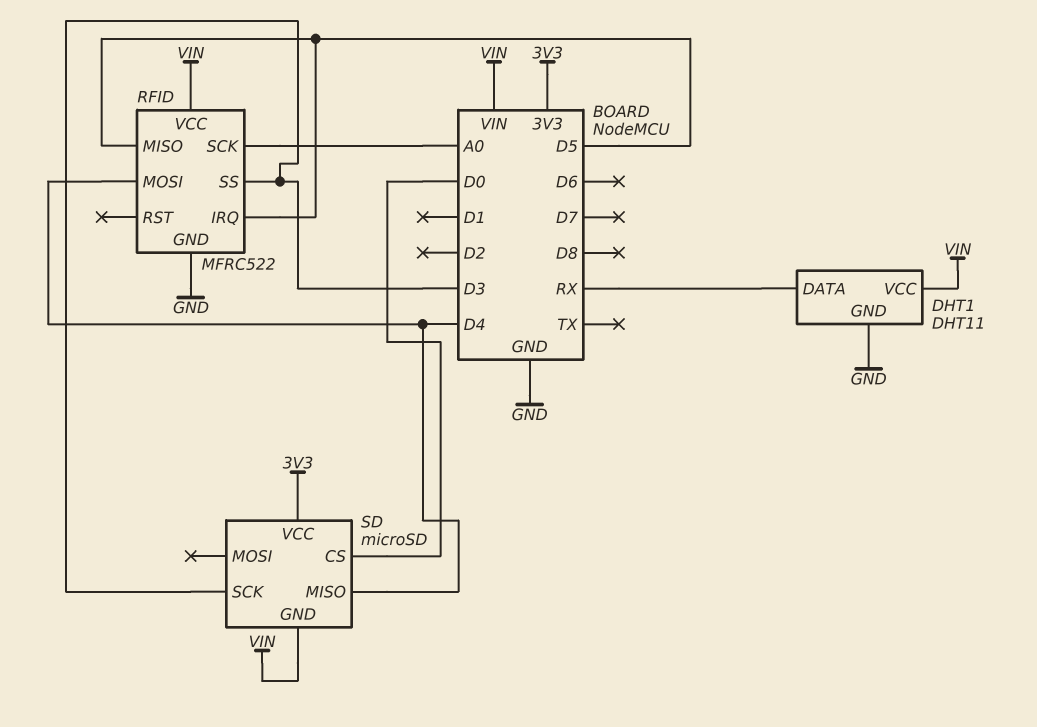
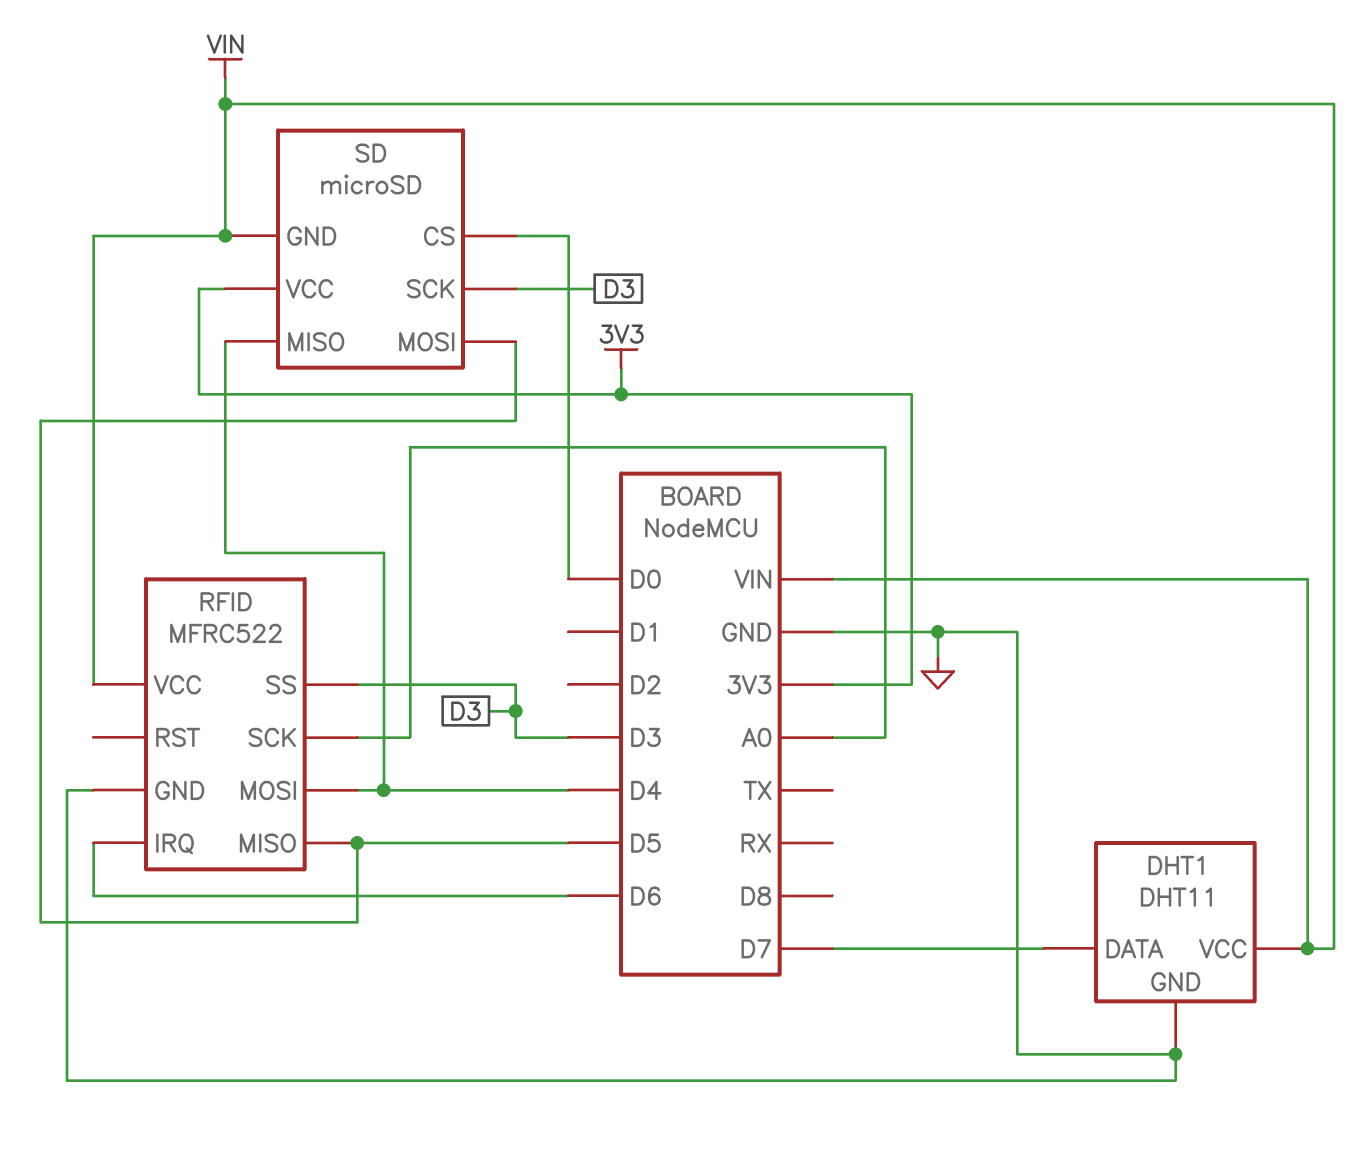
DHT1 pin DATA: RX -> D7
RFID pin IRQ: D5 -> D6
SD pin MOSI: none -> D5

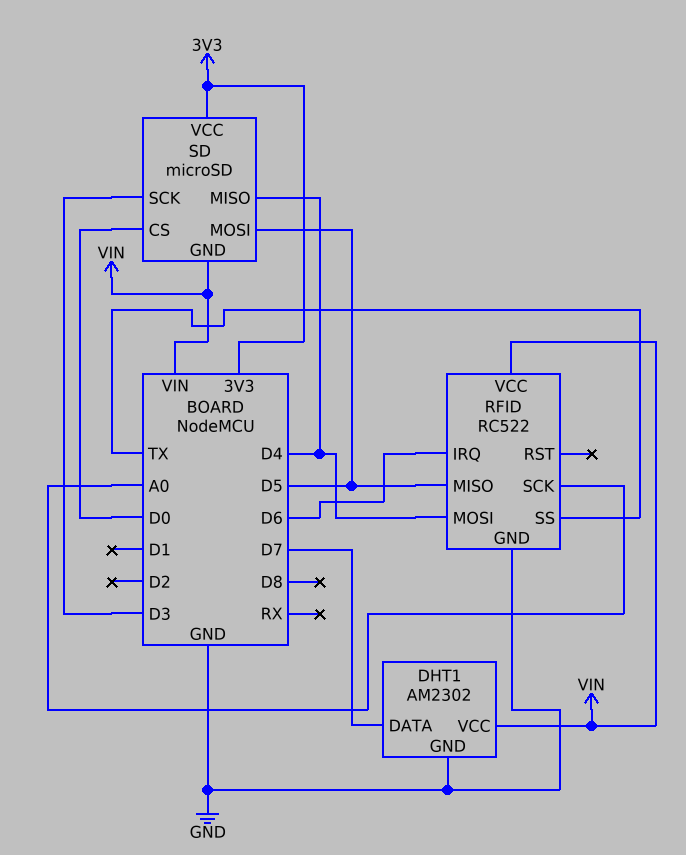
DHT1: DHT11 -> AM2302
RFID: MFRC522 -> RC522
RFID pin SS: D3 -> TX

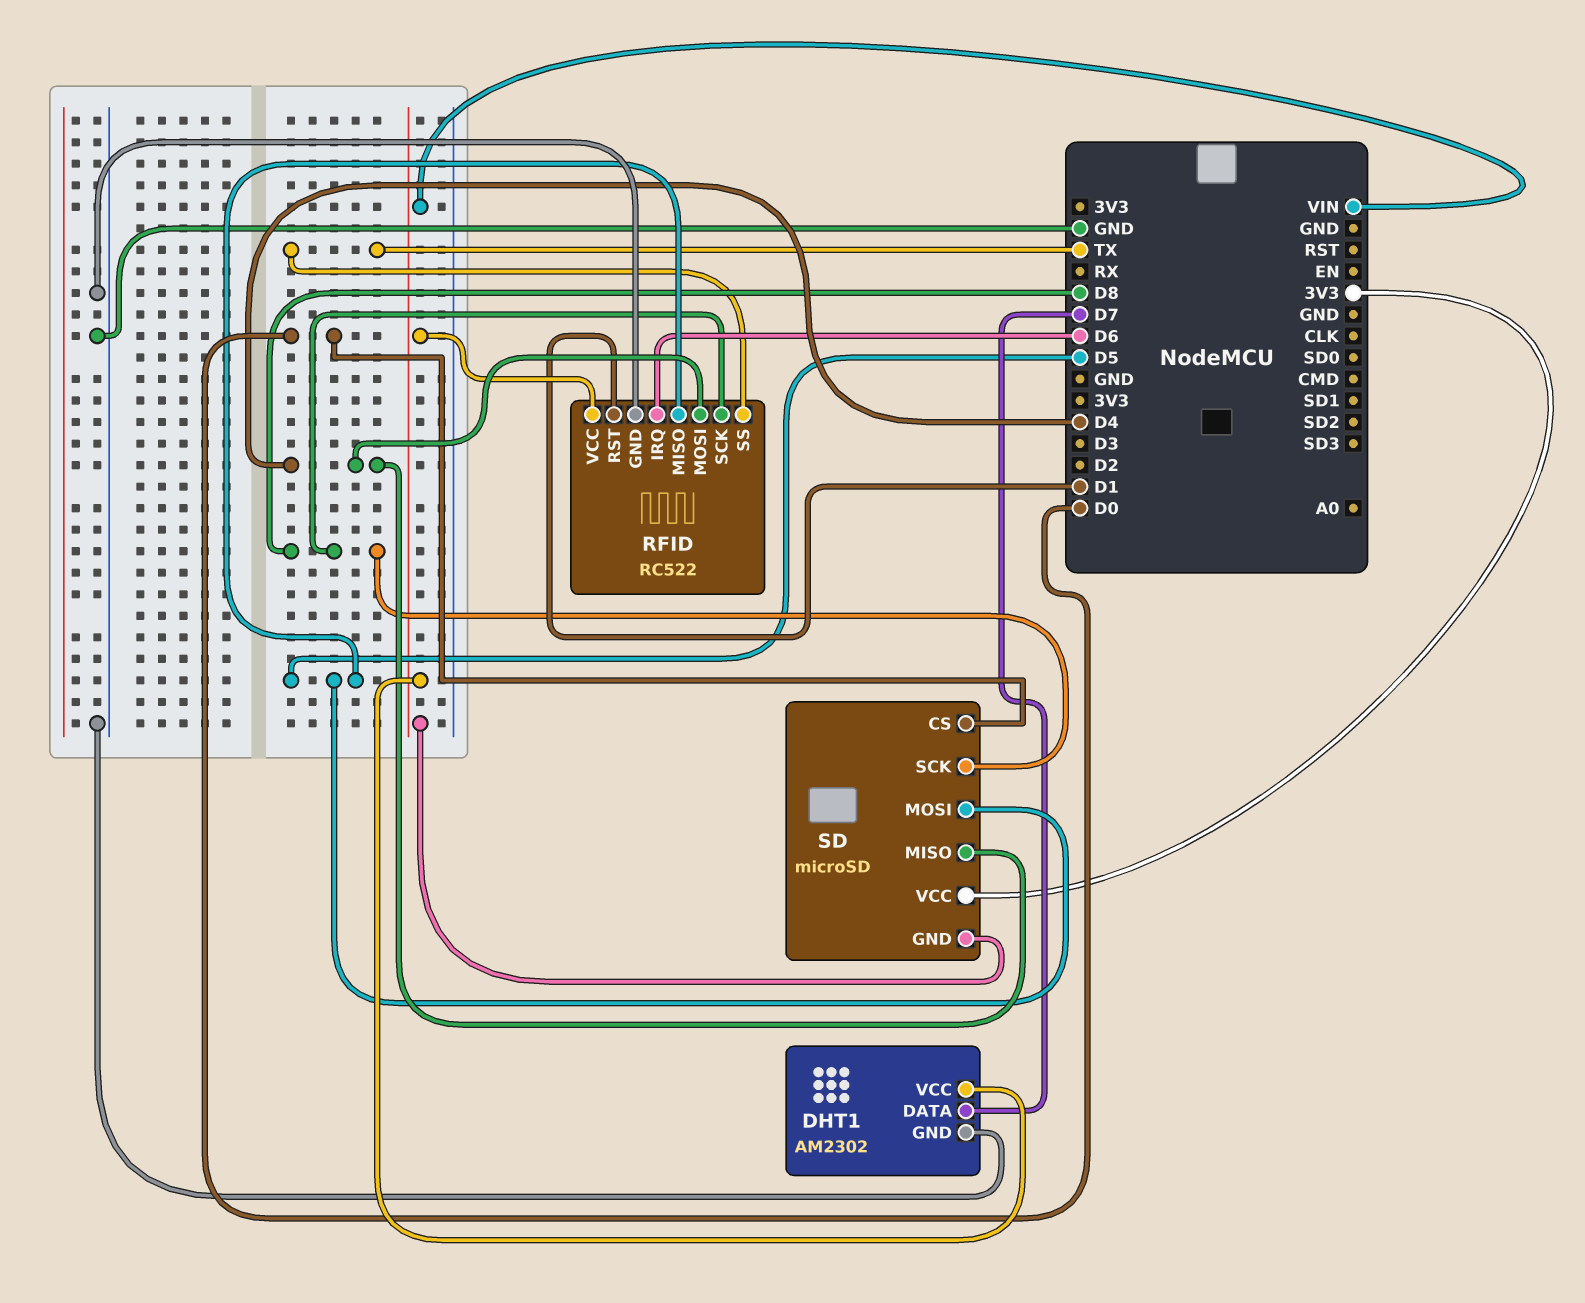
RFID pin RST: none -> D1
RFID pin SCK: A0 -> D8
SD pin SCK: D3 -> D8

